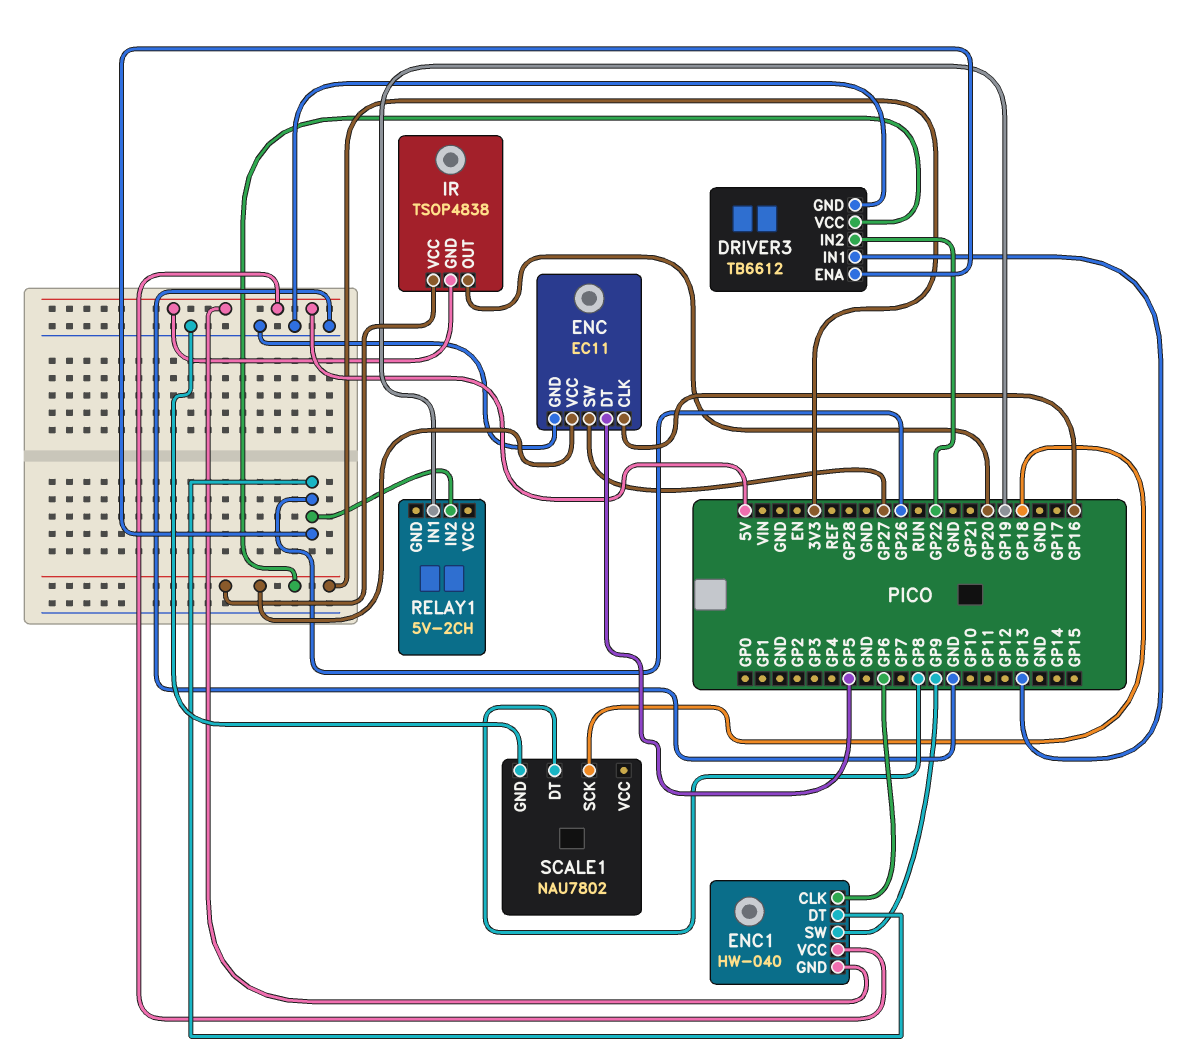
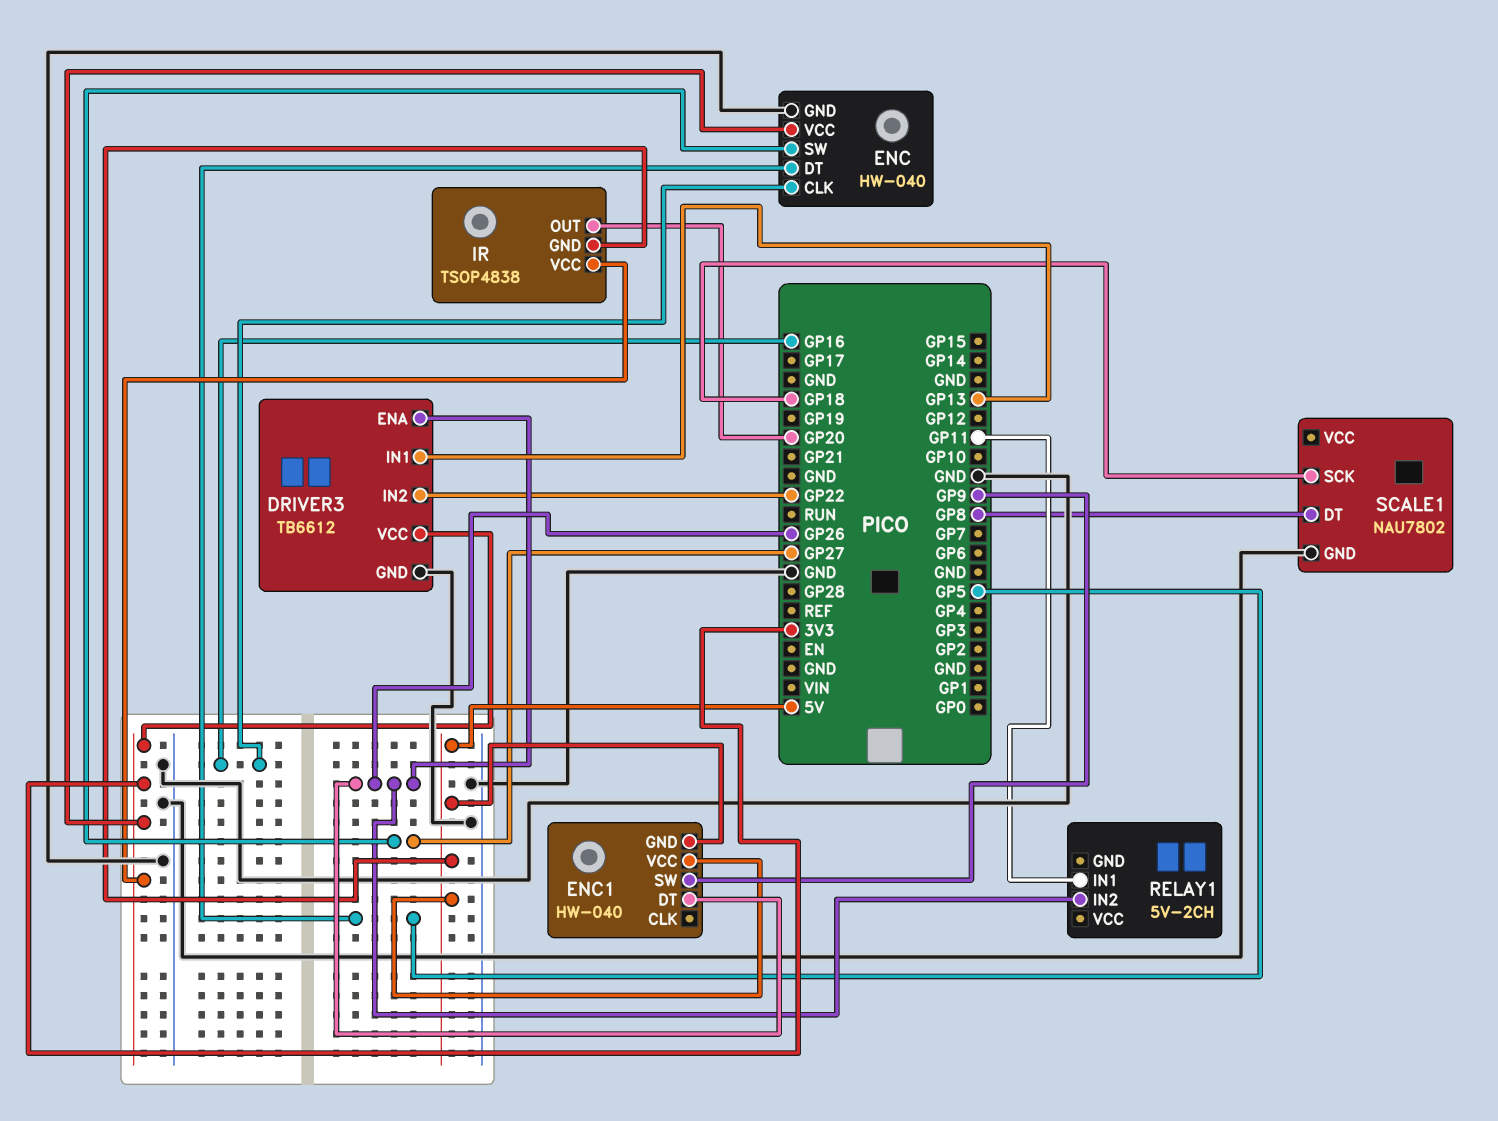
ENC: EC11 -> HW-040
ENC1 pin CLK: GP6 -> none
RELAY1 pin IN1: GP19 -> GP11

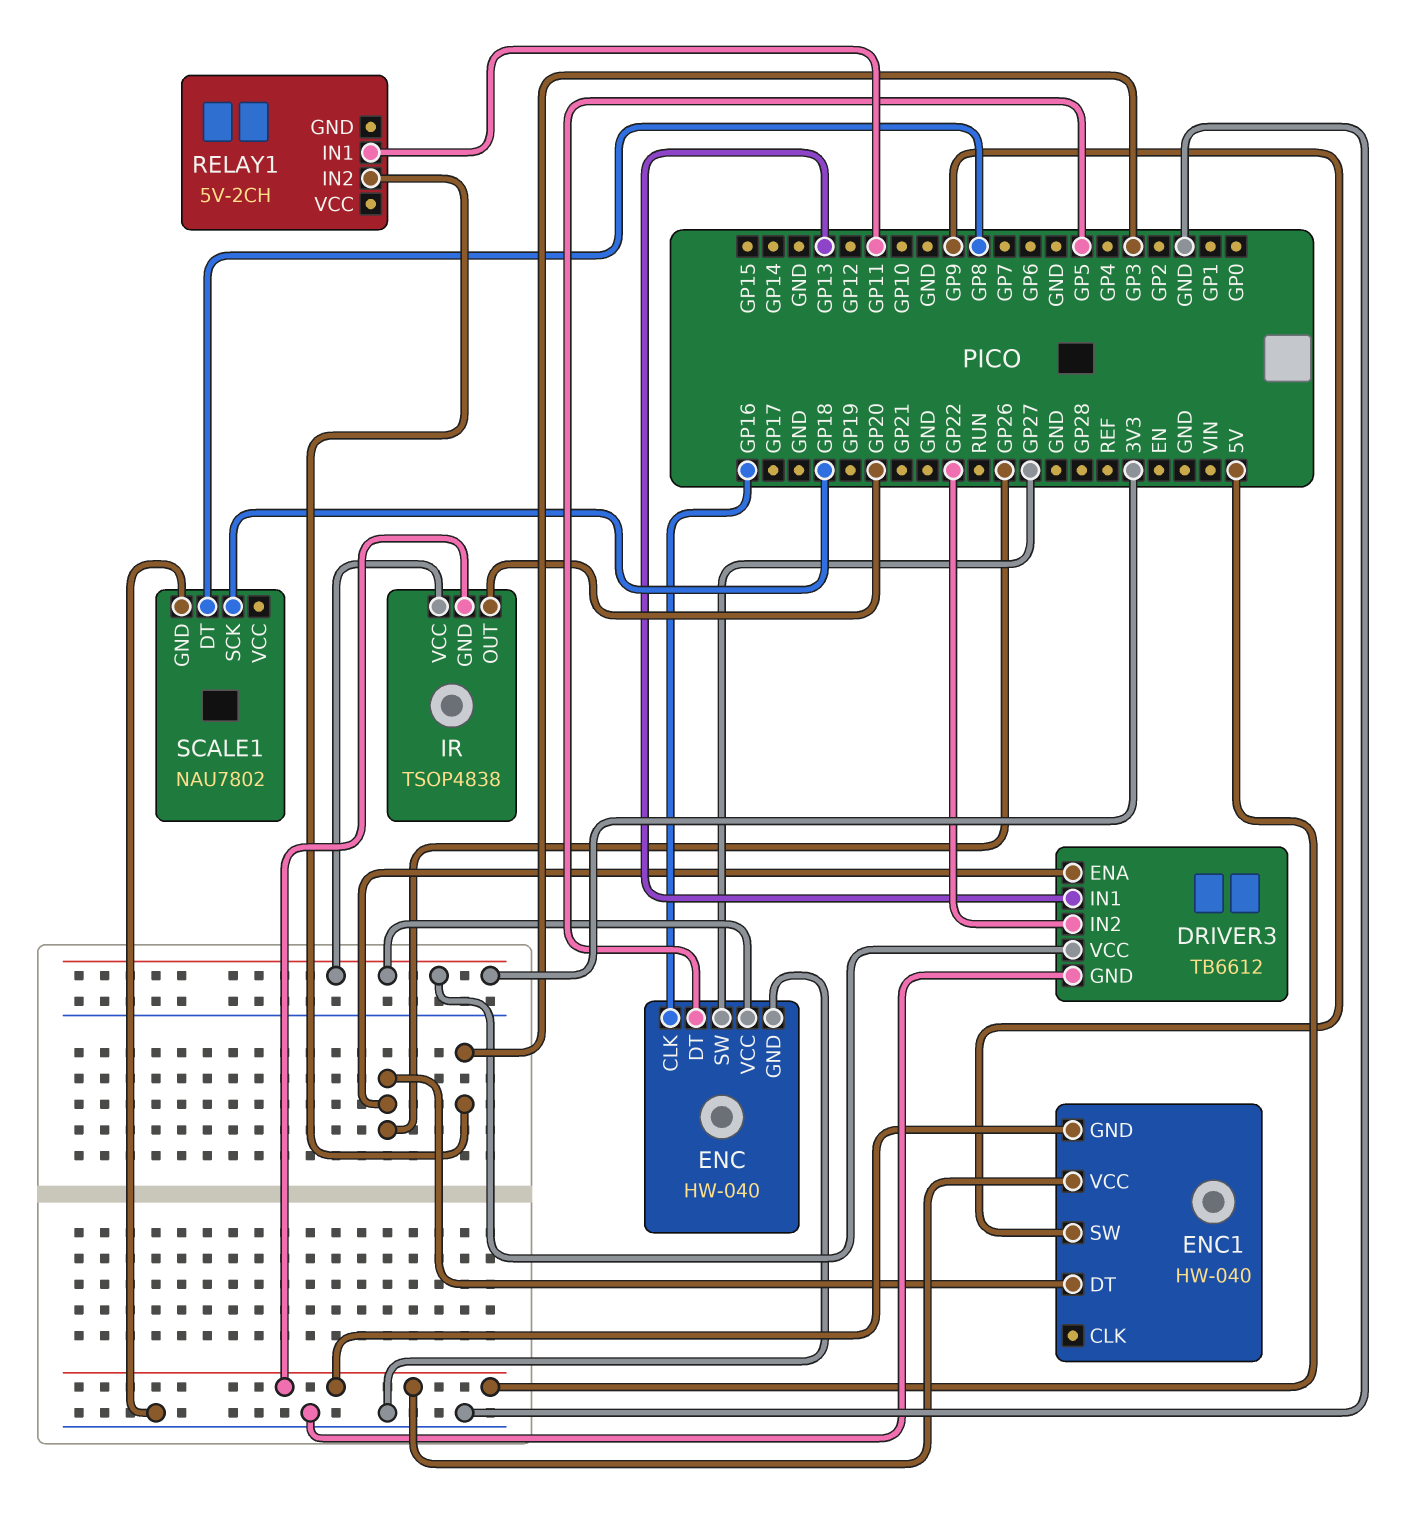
RELAY1 pin IN2: GP26 -> GP3

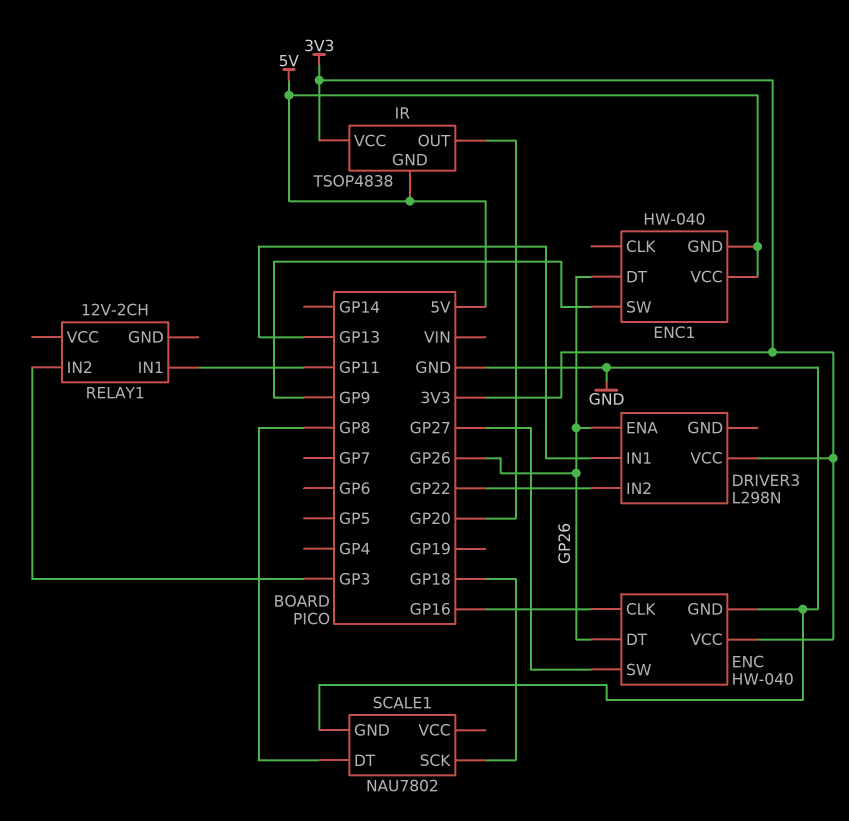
DRIVER3: TB6612 -> L298N
DRIVER3 pin GND: GND -> none
ENC pin DT: GP5 -> GP26
RELAY1: 5V-2CH -> 12V-2CH

